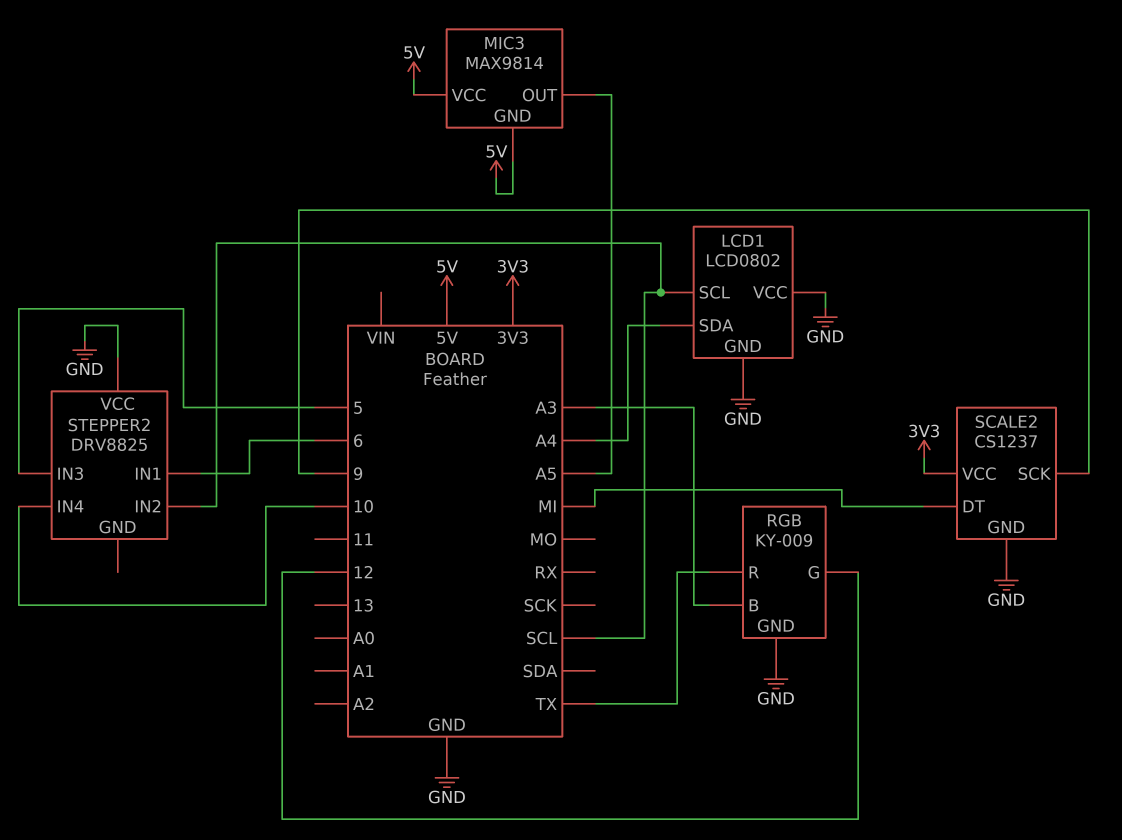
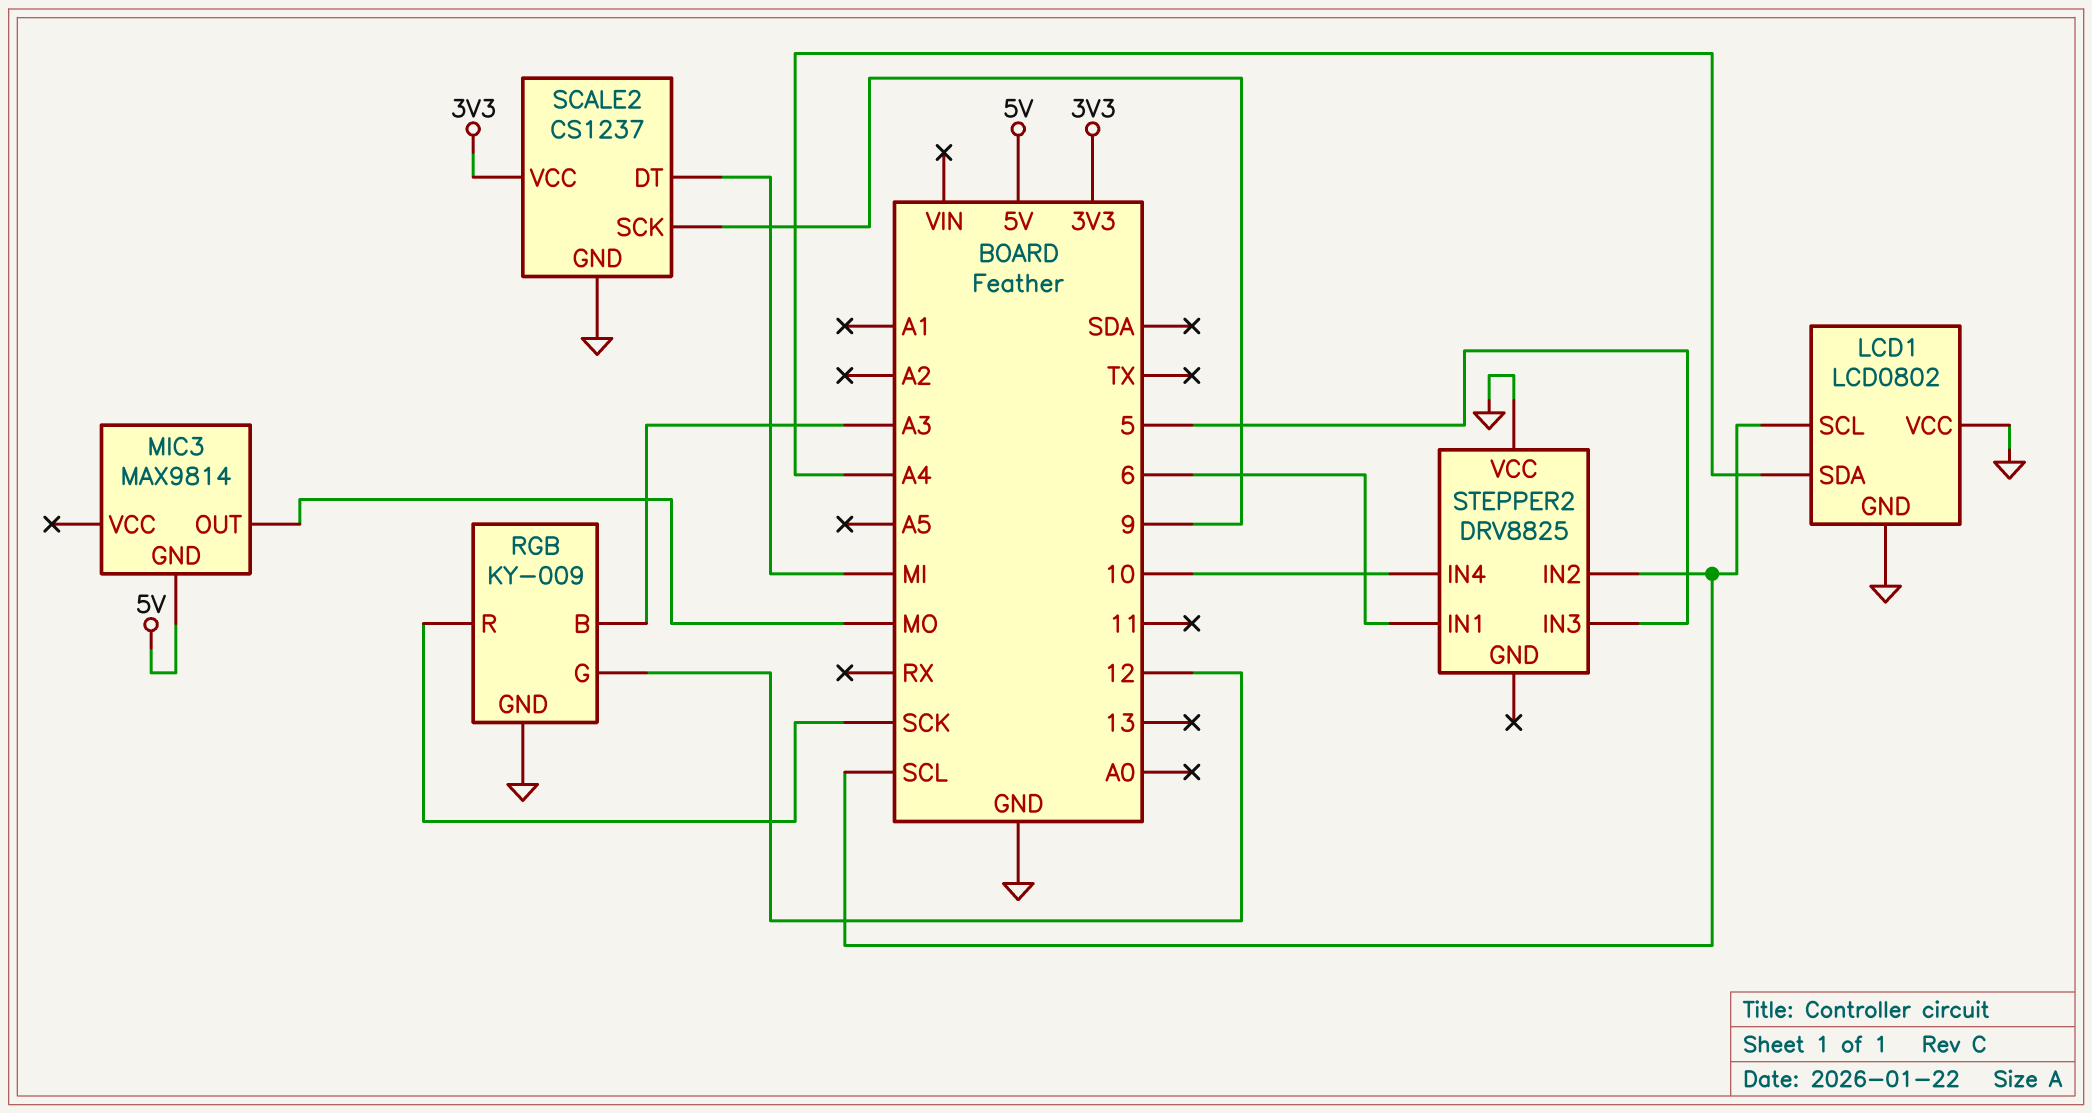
MIC3 pin OUT: A5 -> MO
MIC3 pin VCC: 5V -> none
RGB pin R: TX -> SCK

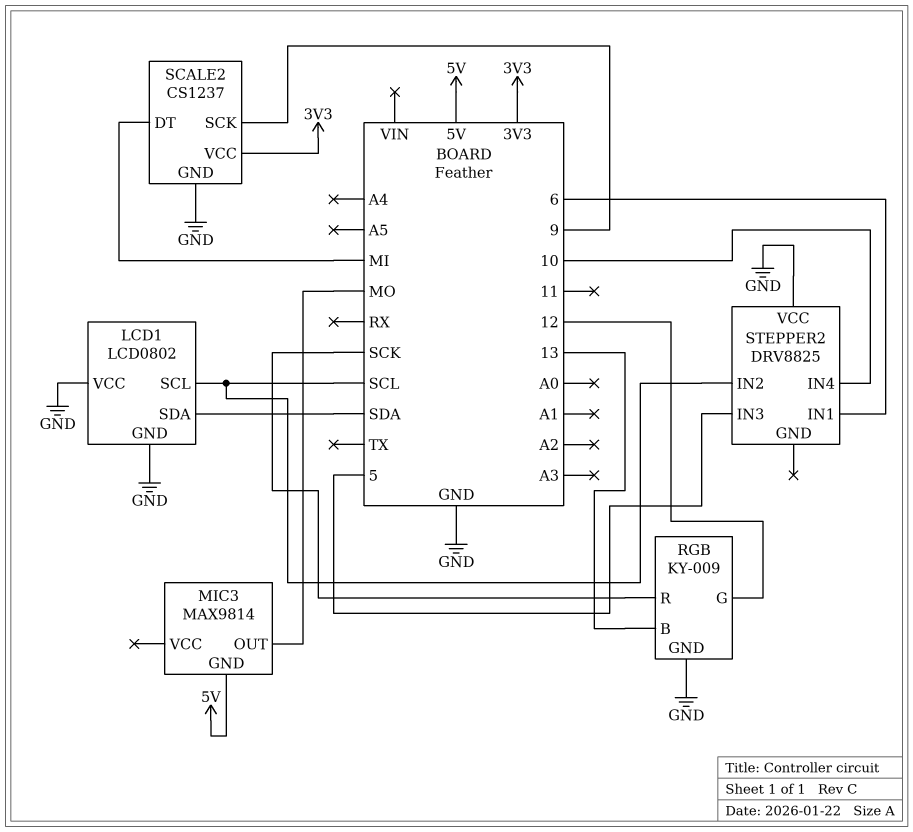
LCD1 pin SDA: A4 -> SDA
RGB pin B: A3 -> 13

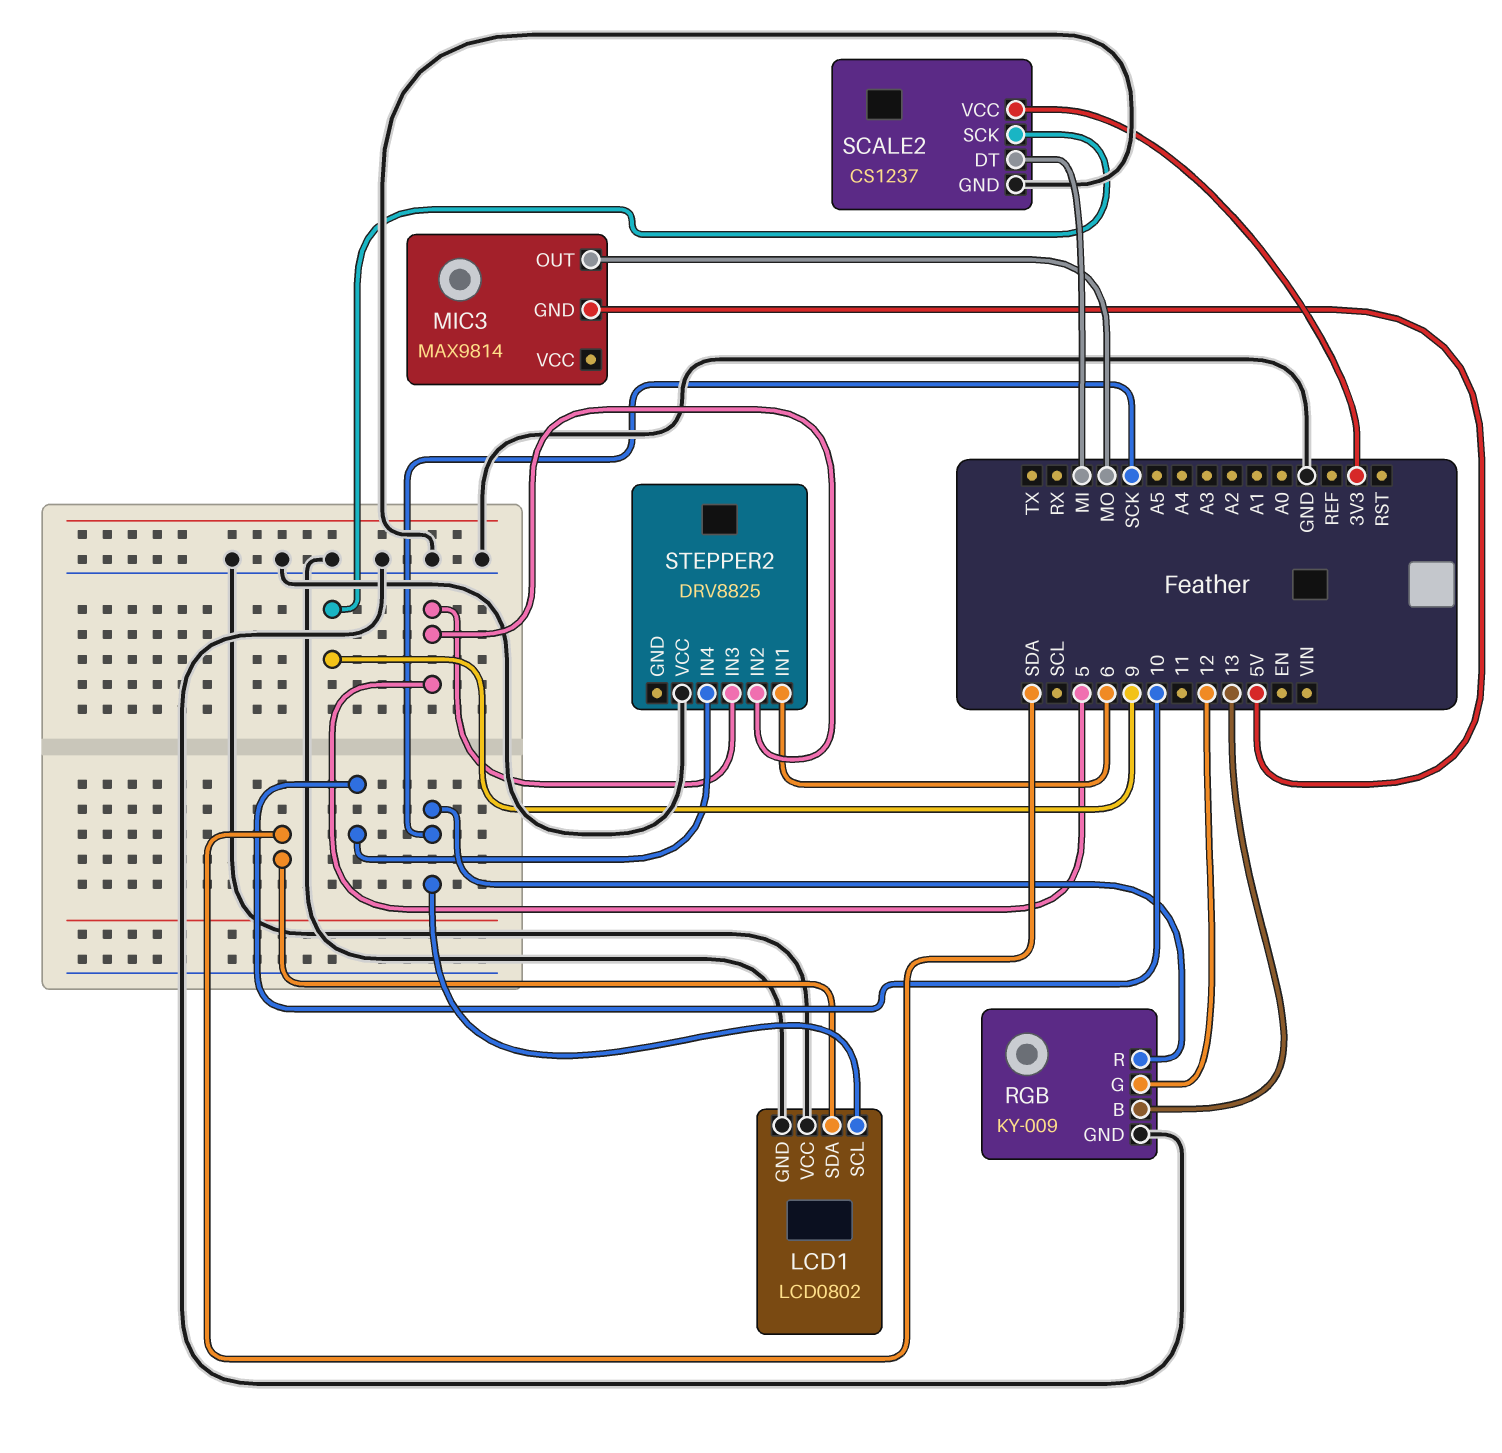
LCD1 pin SCL: SCL -> SCK
STEPPER2 pin IN2: SCL -> 5

